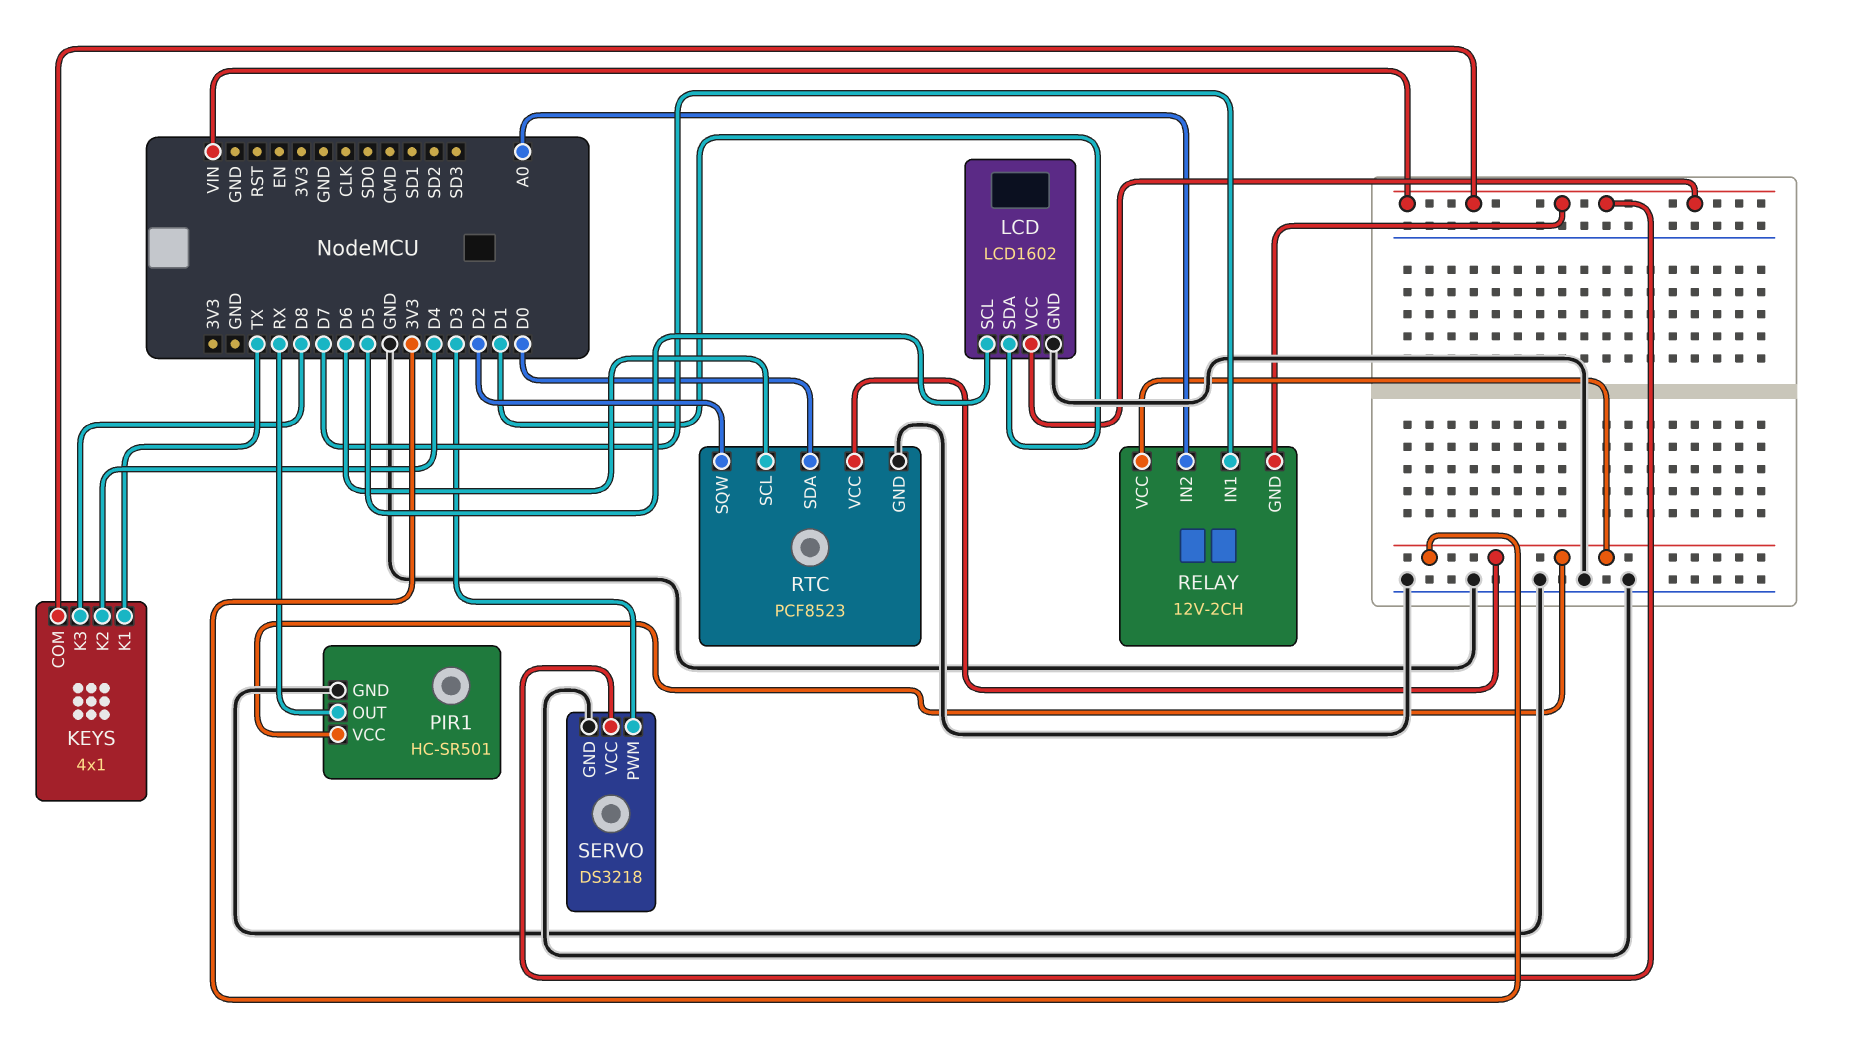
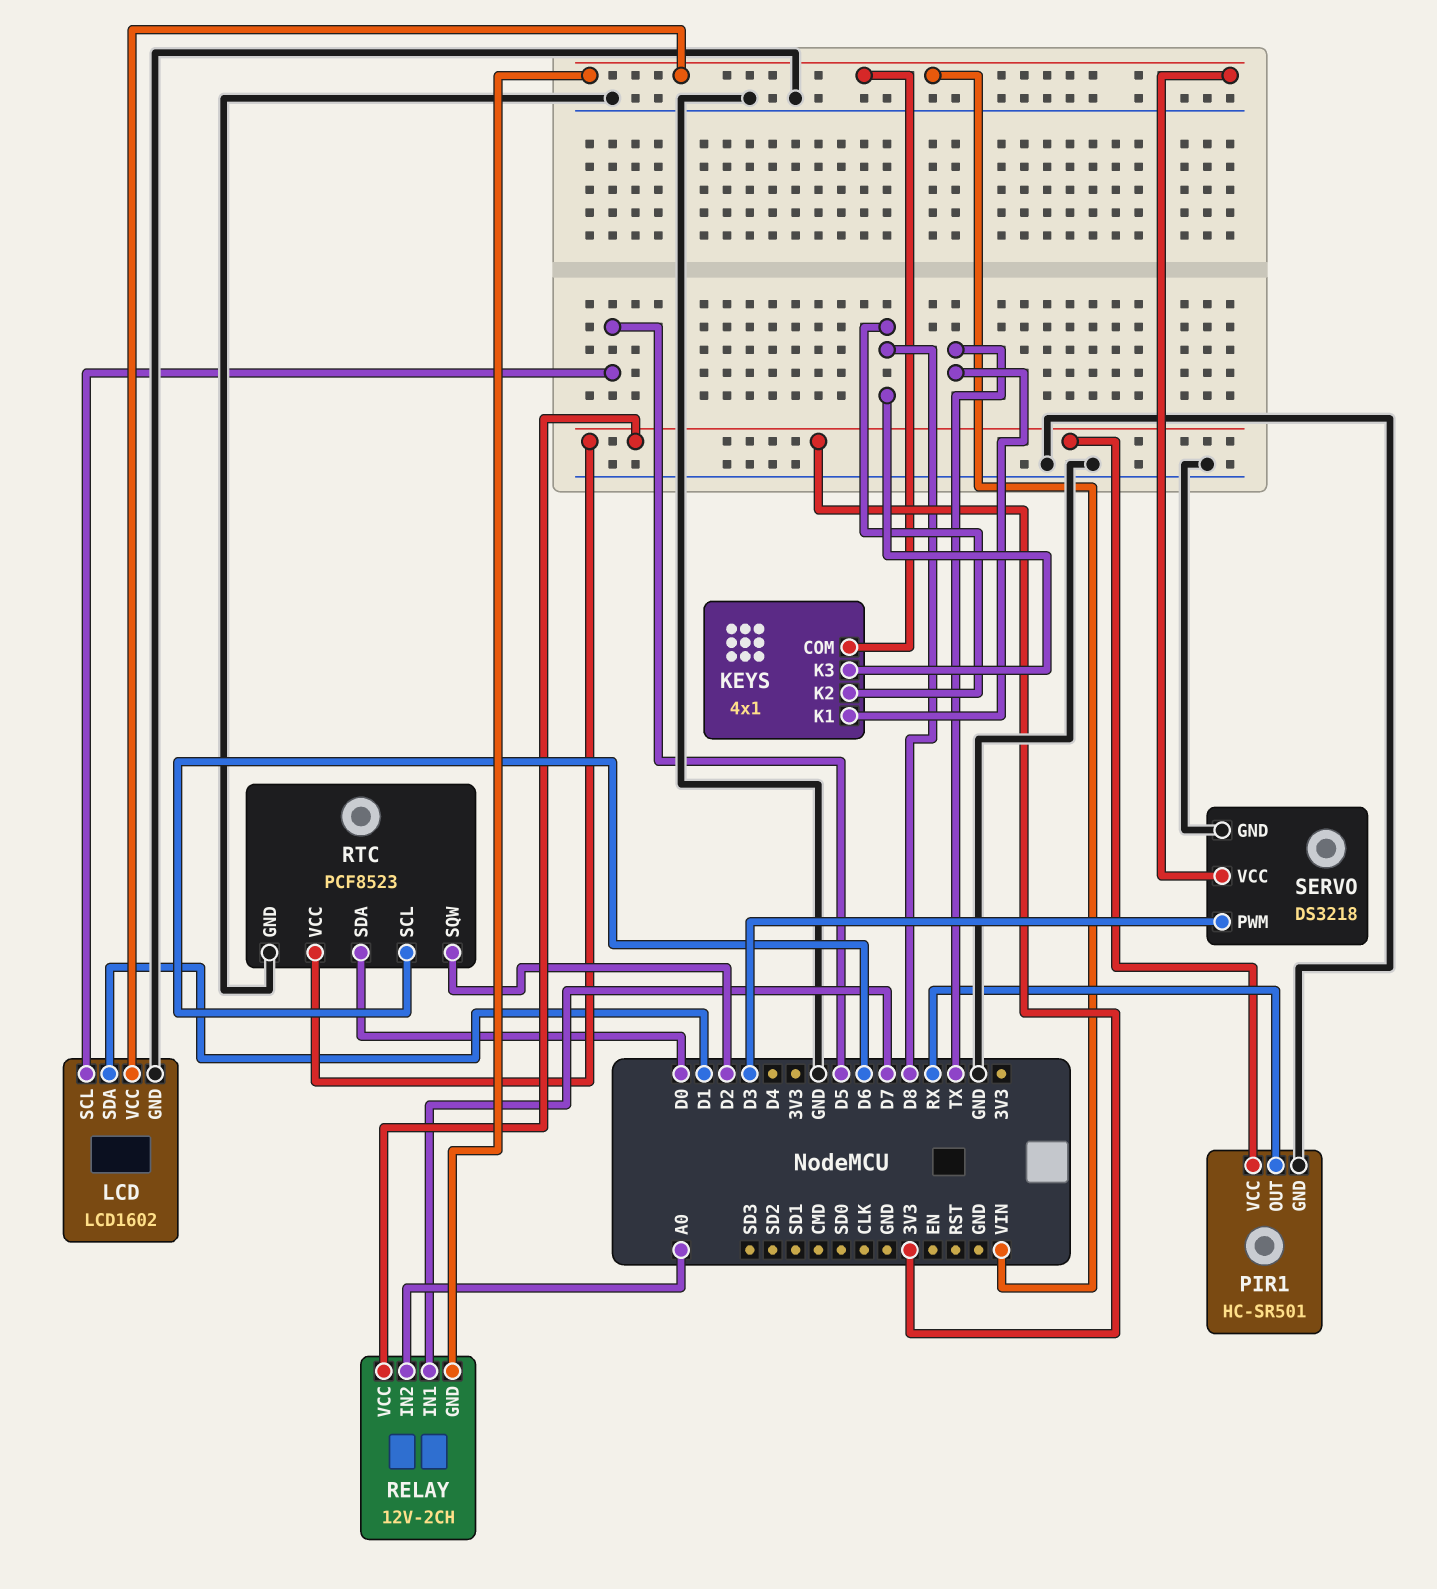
KEYS pin K2: D4 -> D8

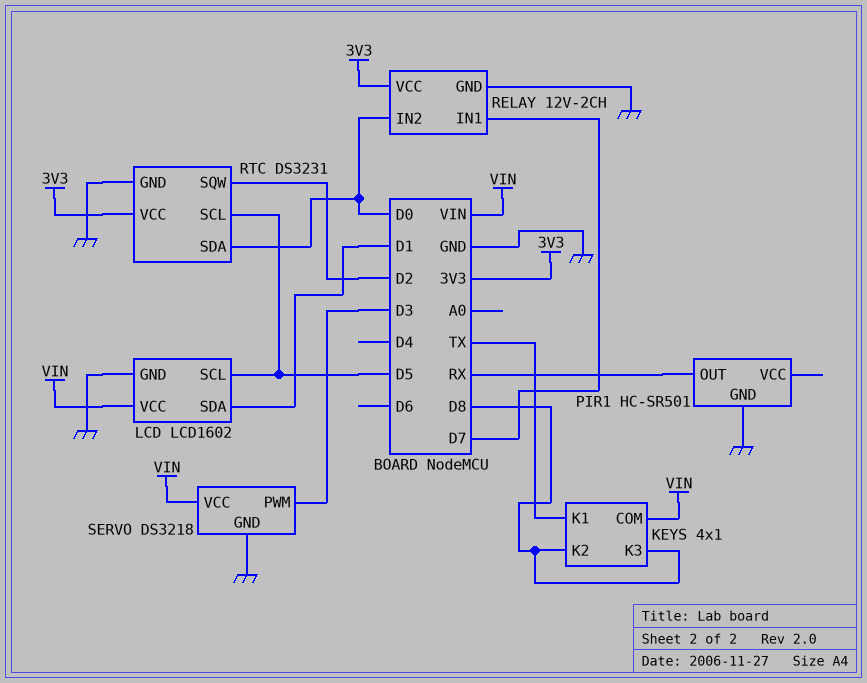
PIR1 pin VCC: 3V3 -> none
RELAY pin GND: VIN -> GND
RELAY pin IN2: A0 -> D0
RTC: PCF8523 -> DS3231
RTC pin SCL: D6 -> D5

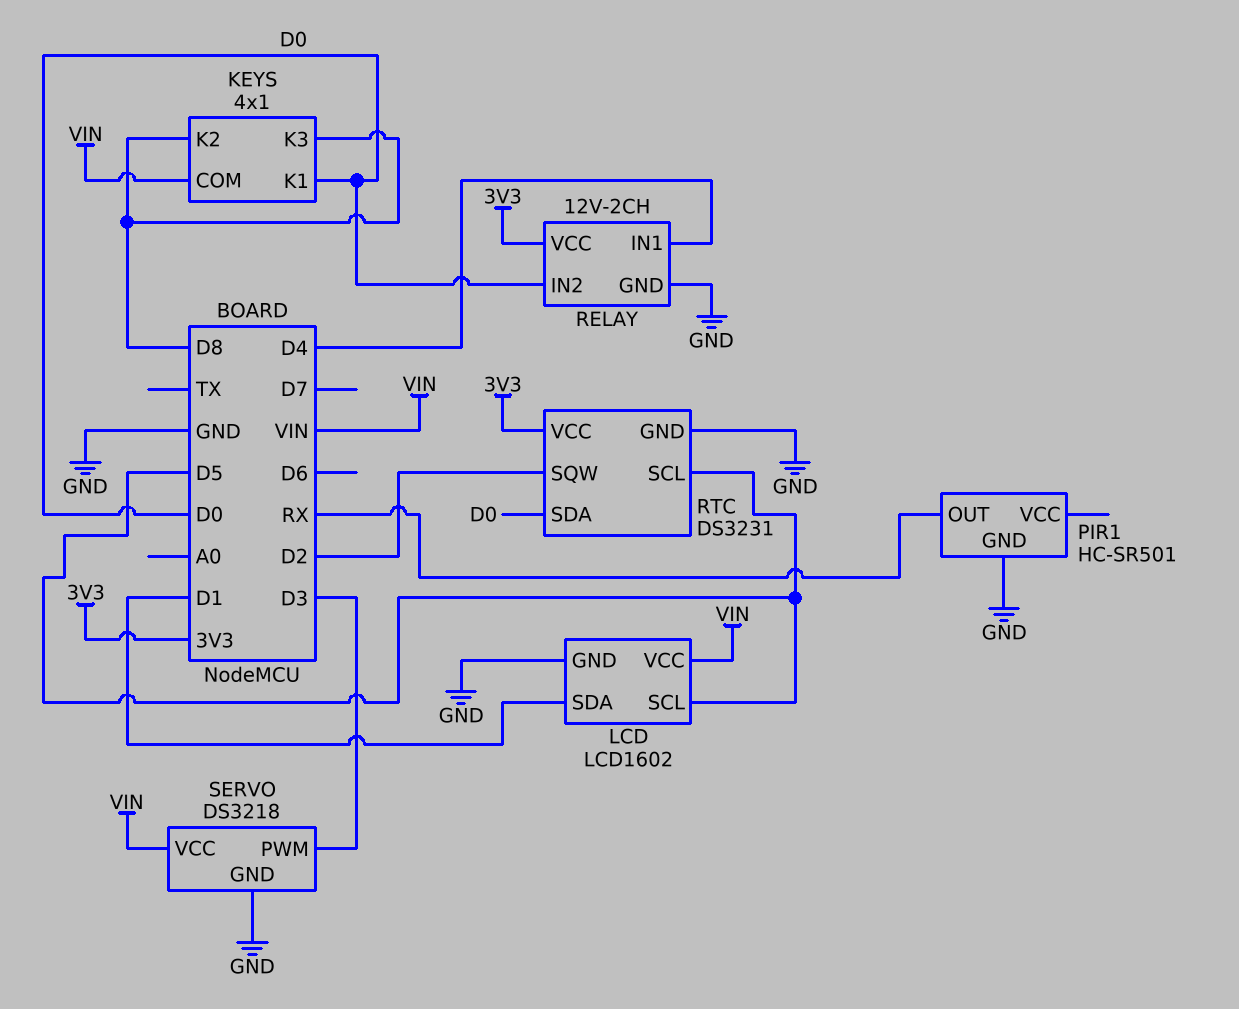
KEYS pin K1: TX -> D0
RELAY pin IN1: D7 -> D4

